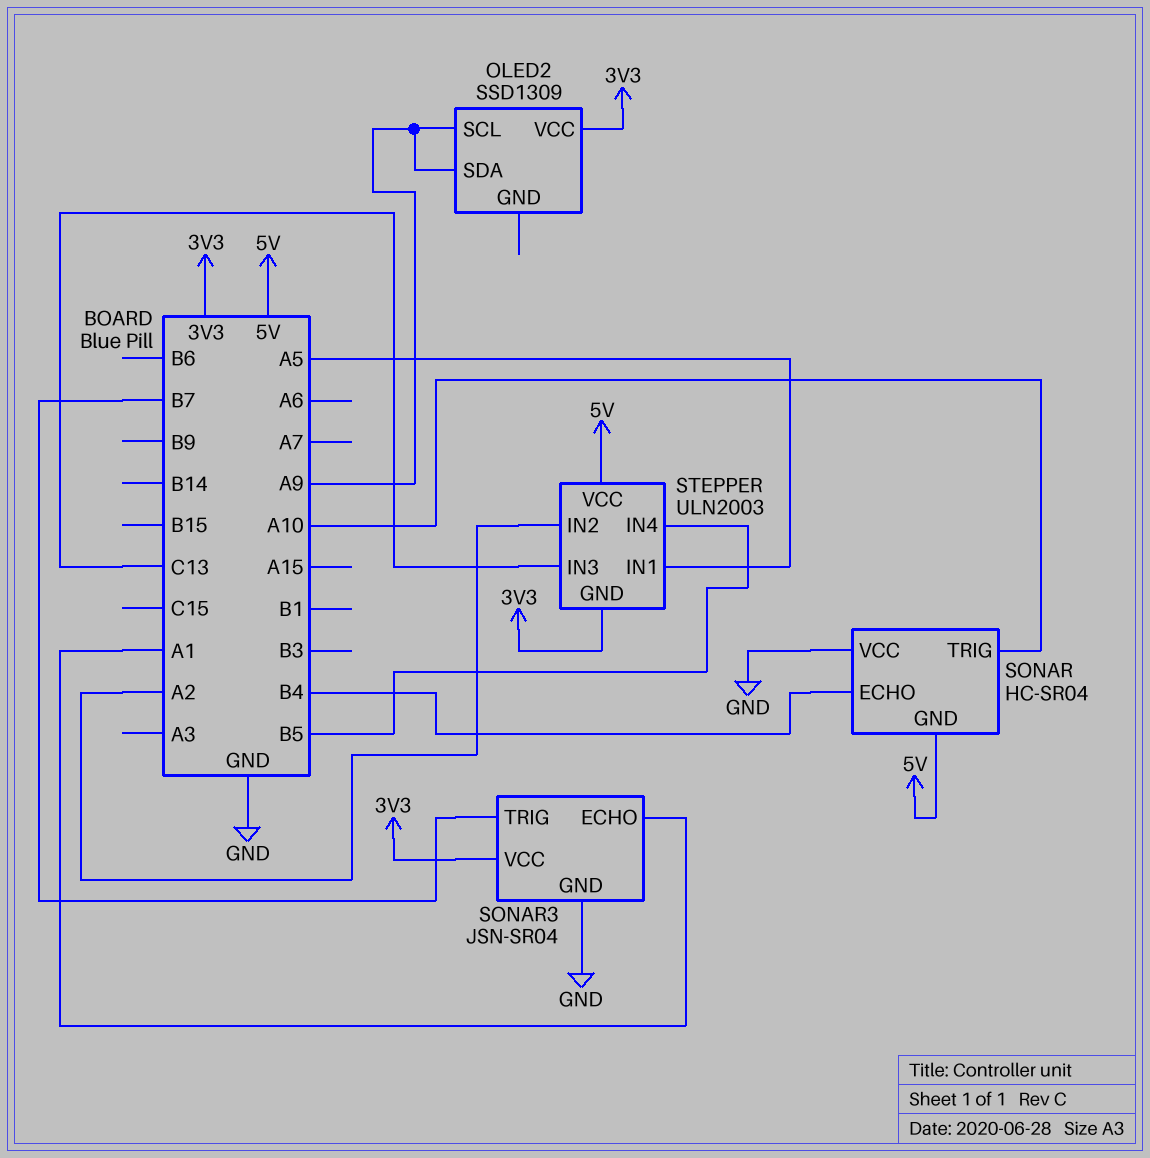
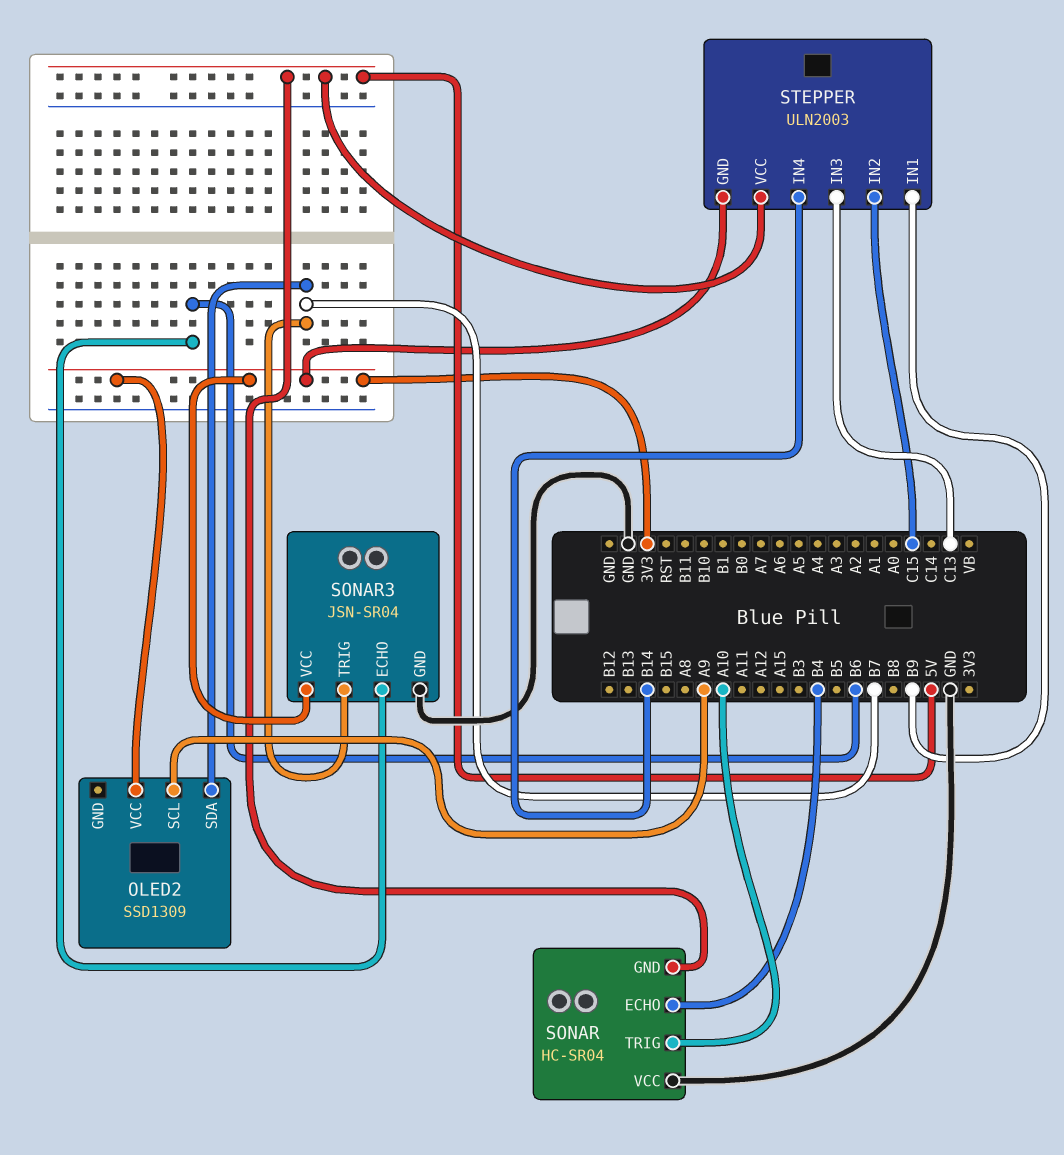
OLED2 pin SDA: A9 -> B7
SONAR3 pin ECHO: A1 -> B6
STEPPER pin IN1: A5 -> B9
STEPPER pin IN2: A2 -> C15
STEPPER pin IN4: B5 -> B14

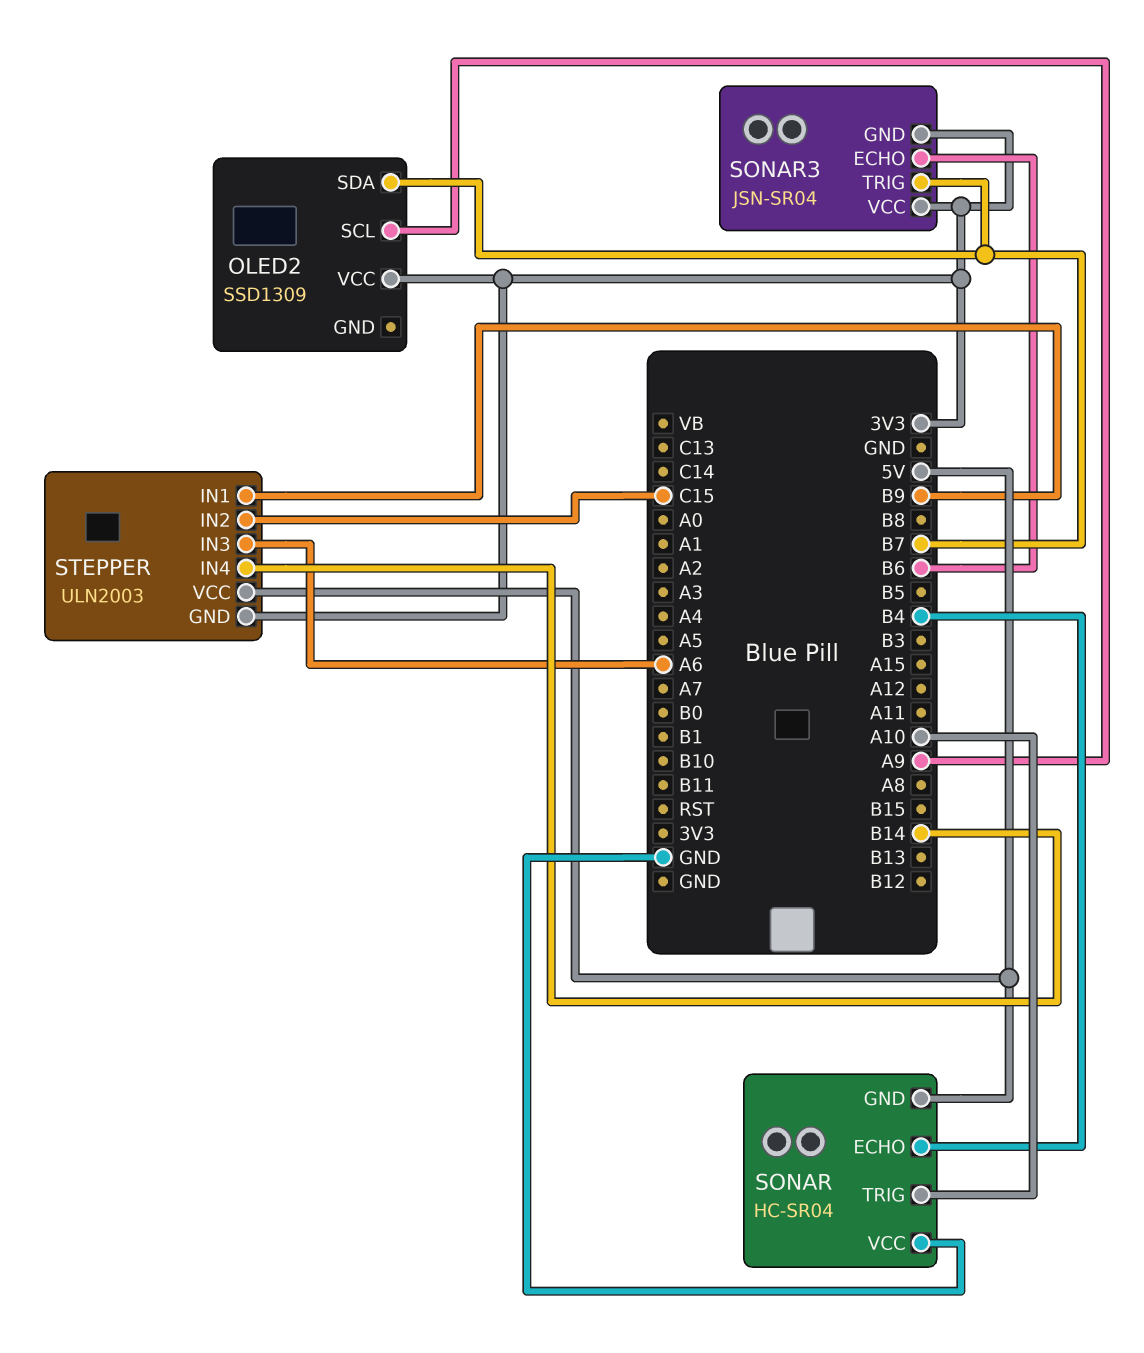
SONAR3 pin GND: GND -> 3V3
STEPPER pin IN3: C13 -> A6

